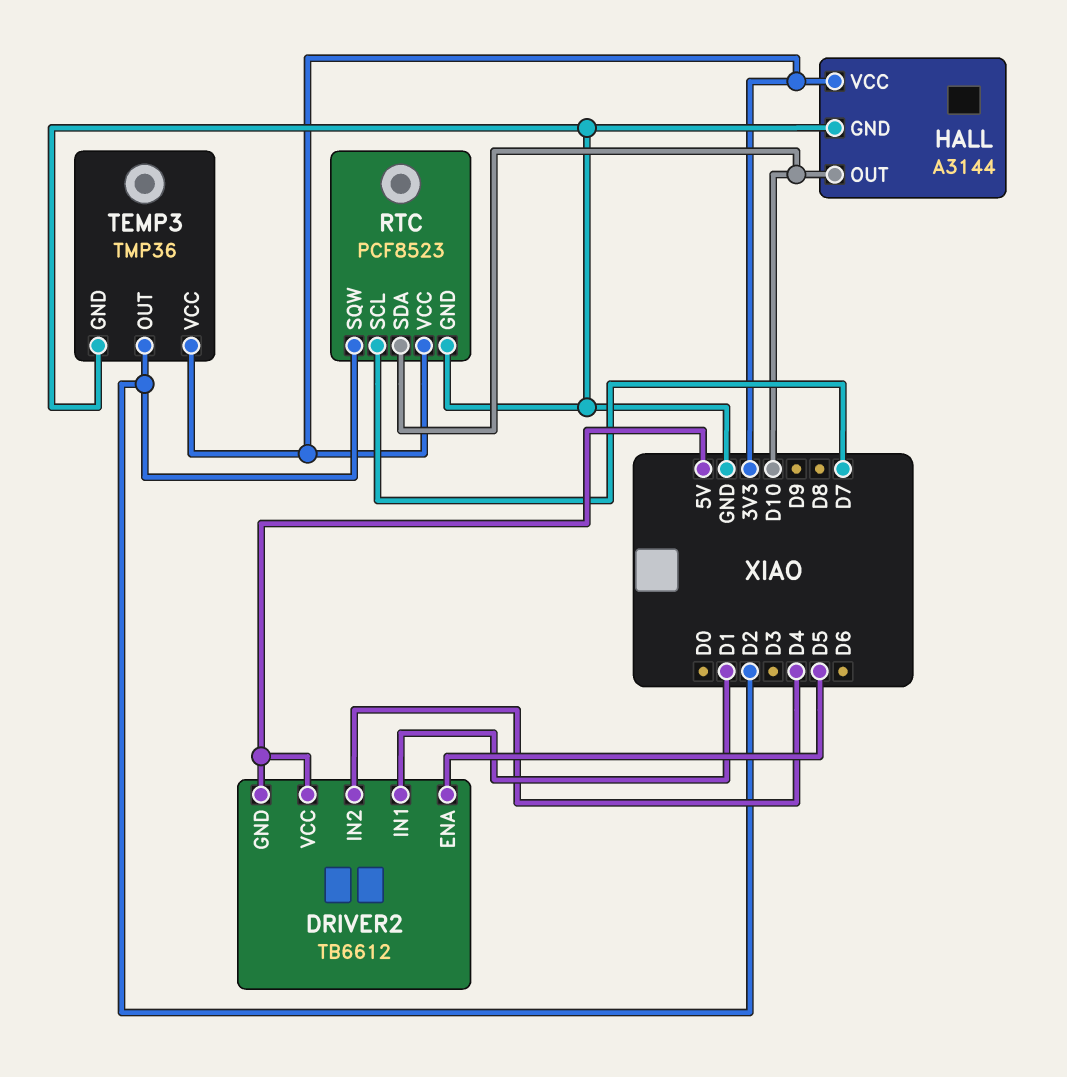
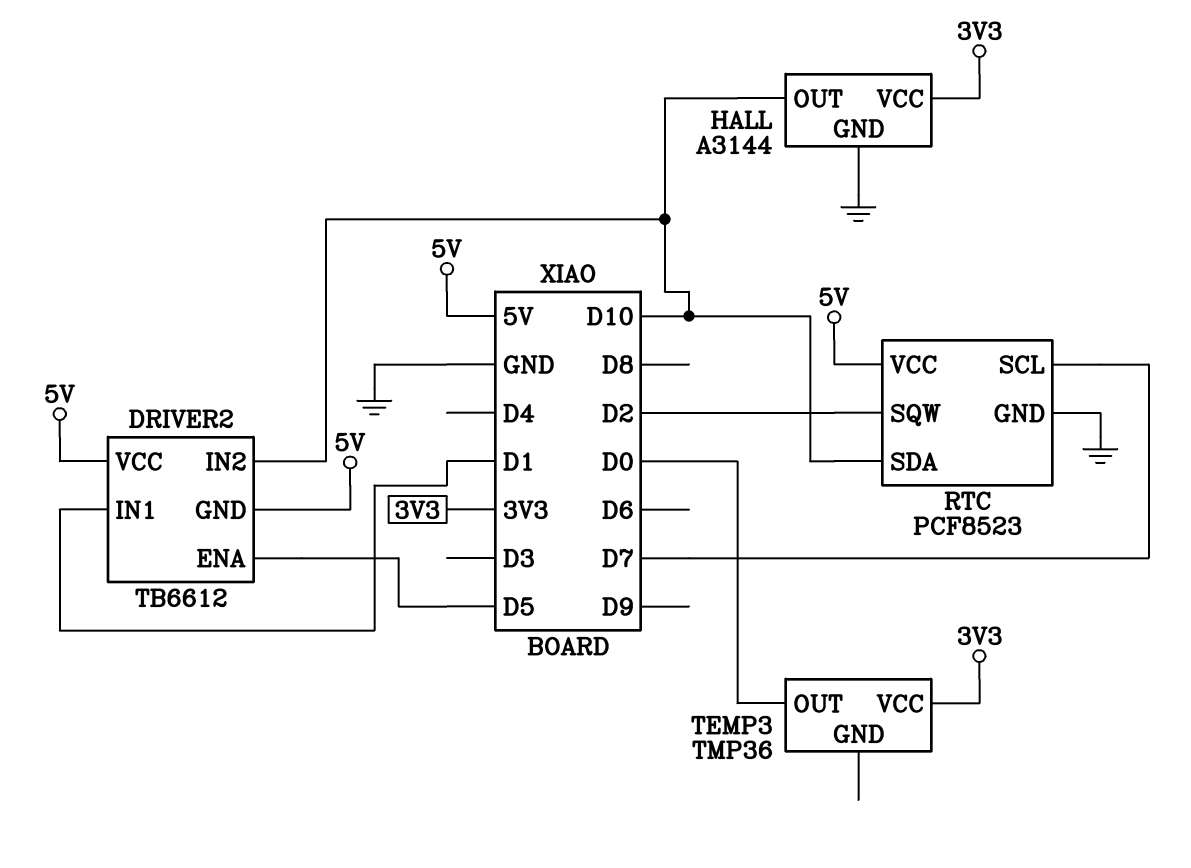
DRIVER2 pin IN2: D4 -> D10
RTC pin VCC: 3V3 -> 5V
TEMP3 pin GND: GND -> none
TEMP3 pin OUT: D2 -> D0

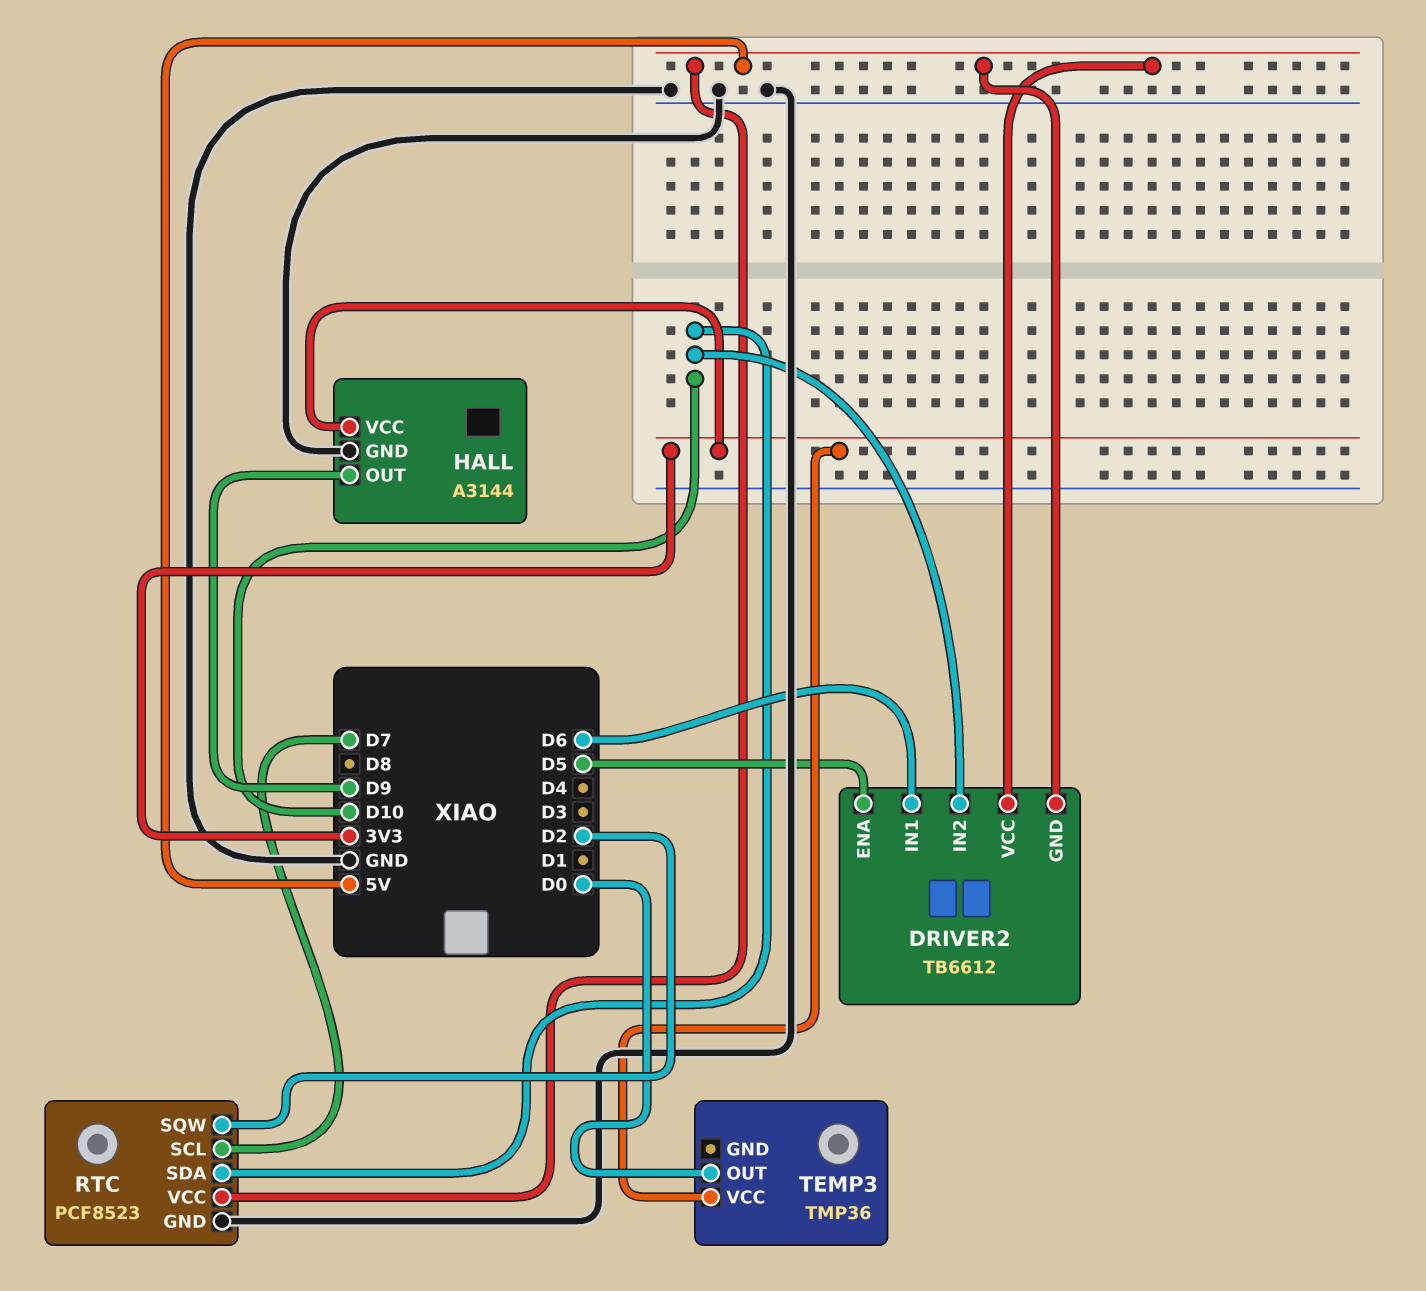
DRIVER2 pin IN1: D1 -> D6
HALL pin OUT: D10 -> D9

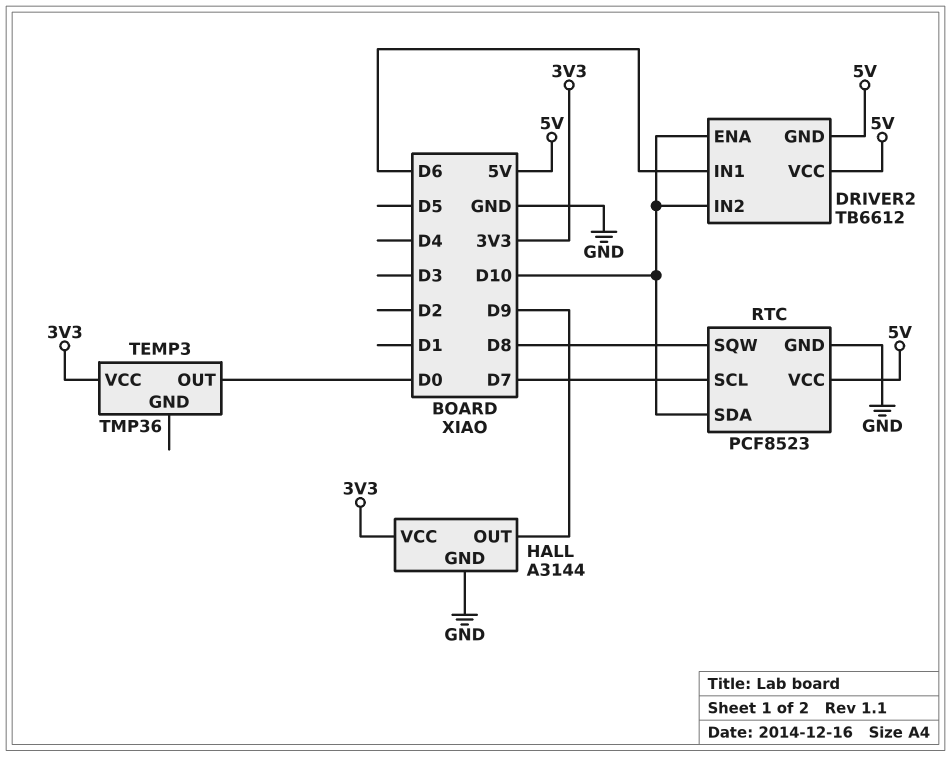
DRIVER2 pin ENA: D5 -> D10
RTC pin SQW: D2 -> D8

